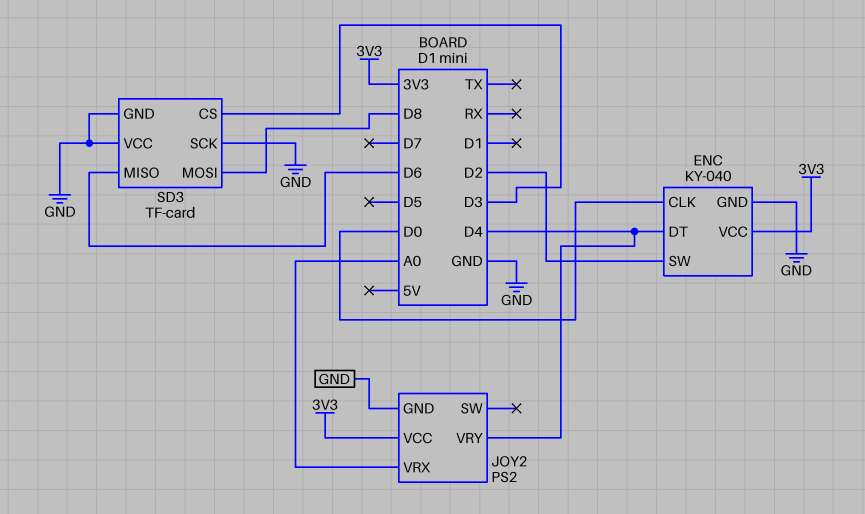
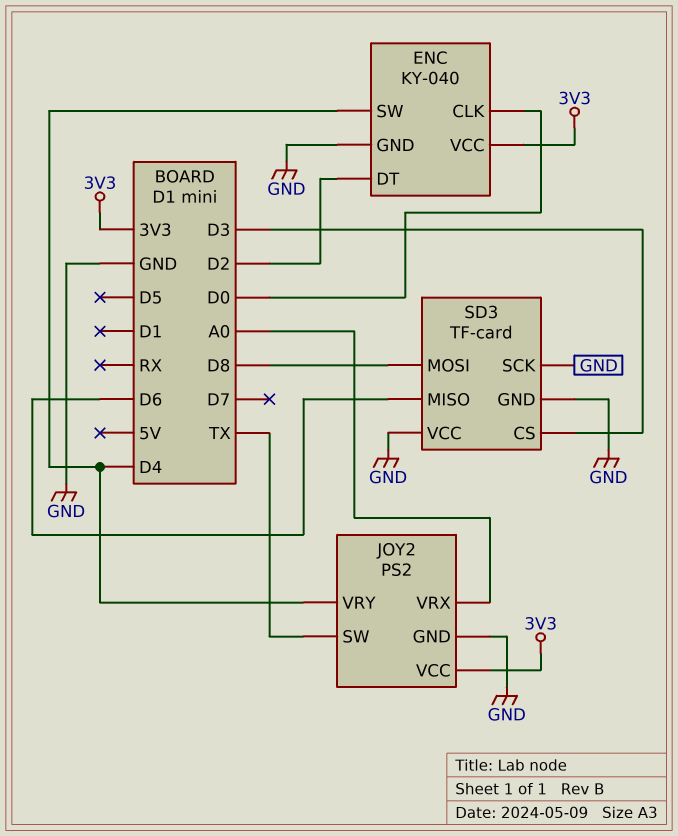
ENC pin DT: D4 -> D2
ENC pin SW: D2 -> D4
JOY2 pin SW: none -> TX

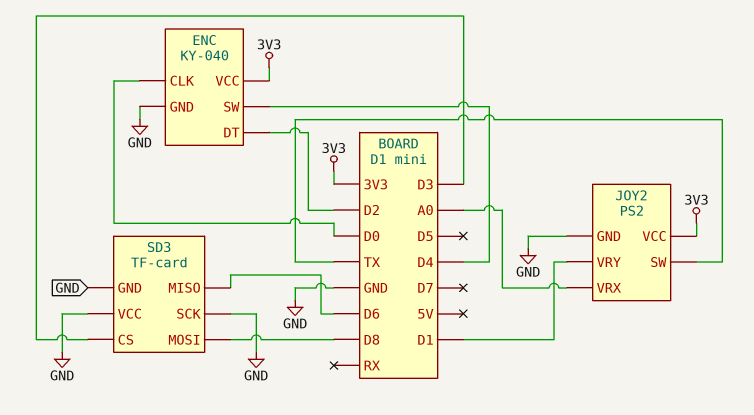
JOY2 pin VRY: D4 -> D1

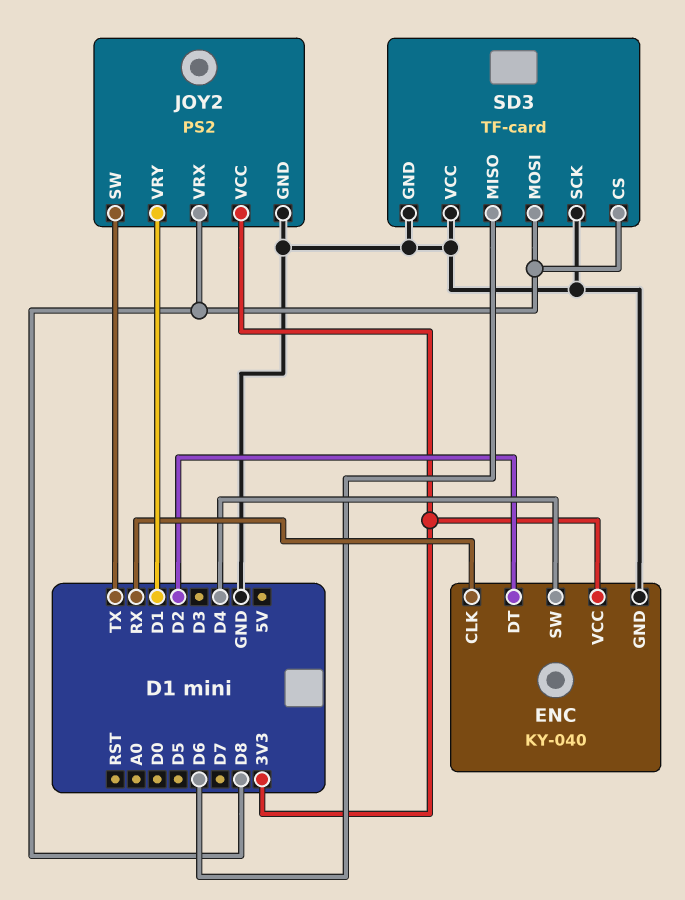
ENC pin CLK: D0 -> RX
JOY2 pin VRX: A0 -> D8
SD3 pin CS: D3 -> D8

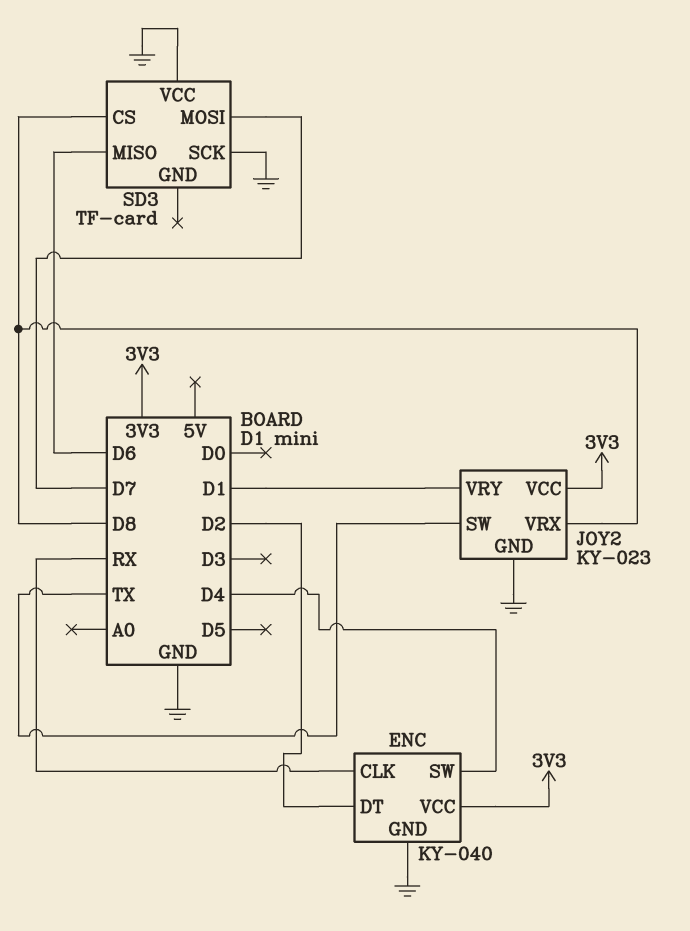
JOY2: PS2 -> KY-023
SD3 pin GND: GND -> none
SD3 pin MOSI: D8 -> D7

